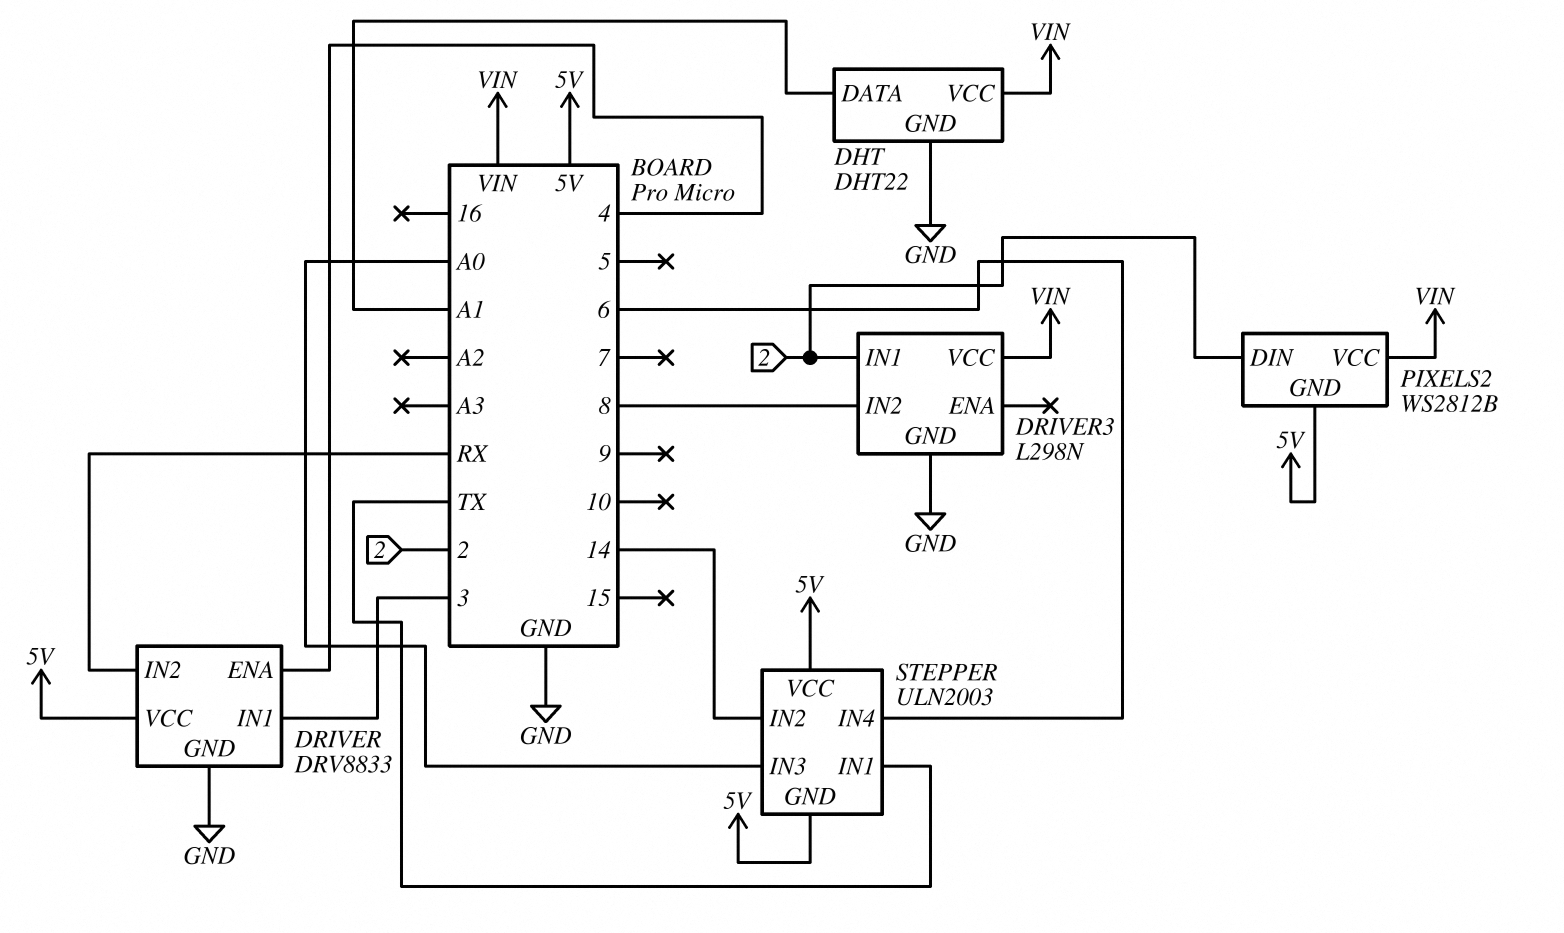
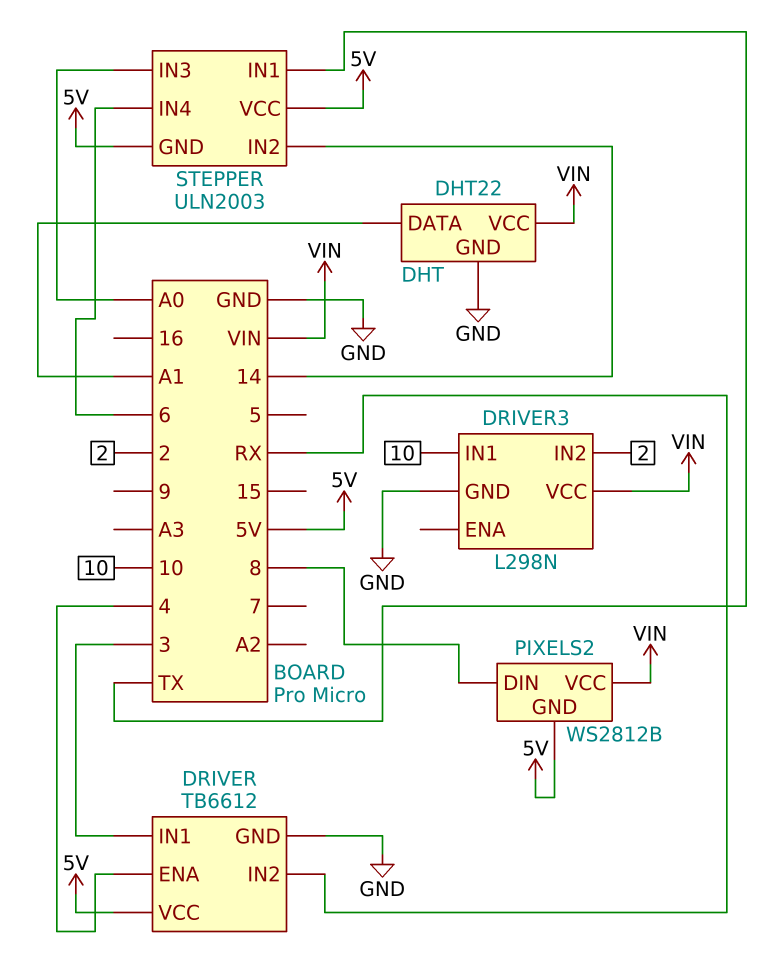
DRIVER: DRV8833 -> TB6612
DRIVER3 pin IN1: 2 -> 10
DRIVER3 pin IN2: 8 -> 2
PIXELS2 pin DIN: 2 -> 8

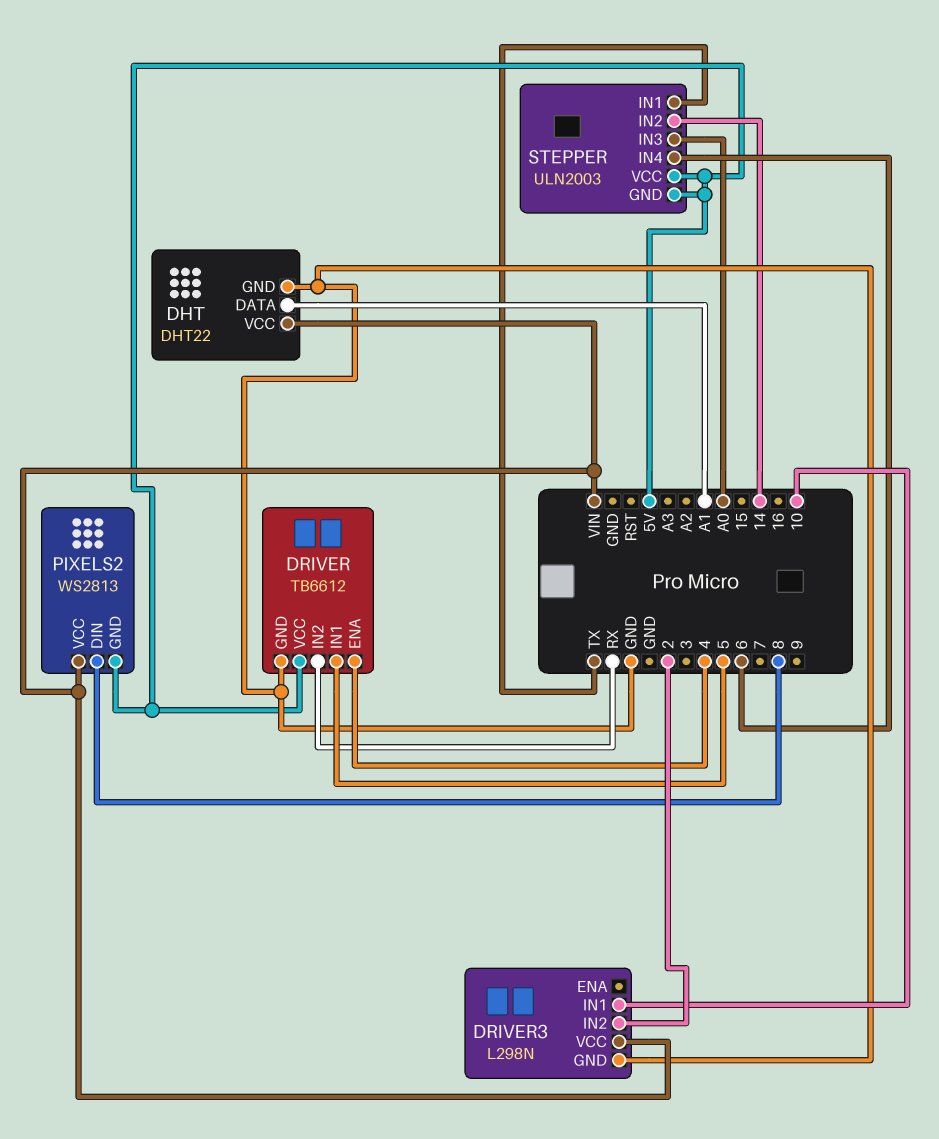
DRIVER pin IN1: 3 -> 5
PIXELS2: WS2812B -> WS2813

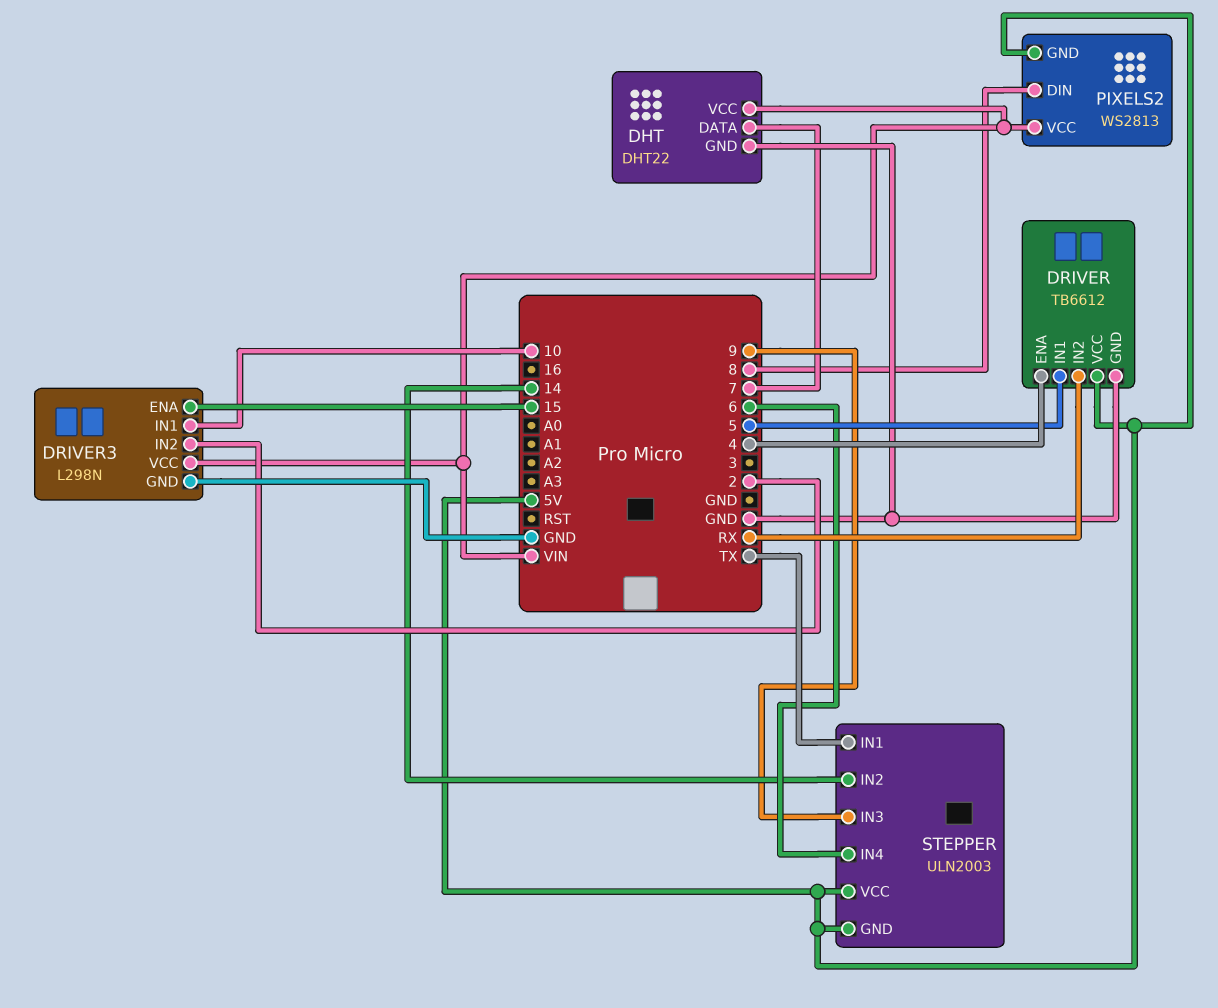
DHT pin DATA: A1 -> 7
DRIVER3 pin ENA: none -> 15
STEPPER pin IN3: A0 -> 9

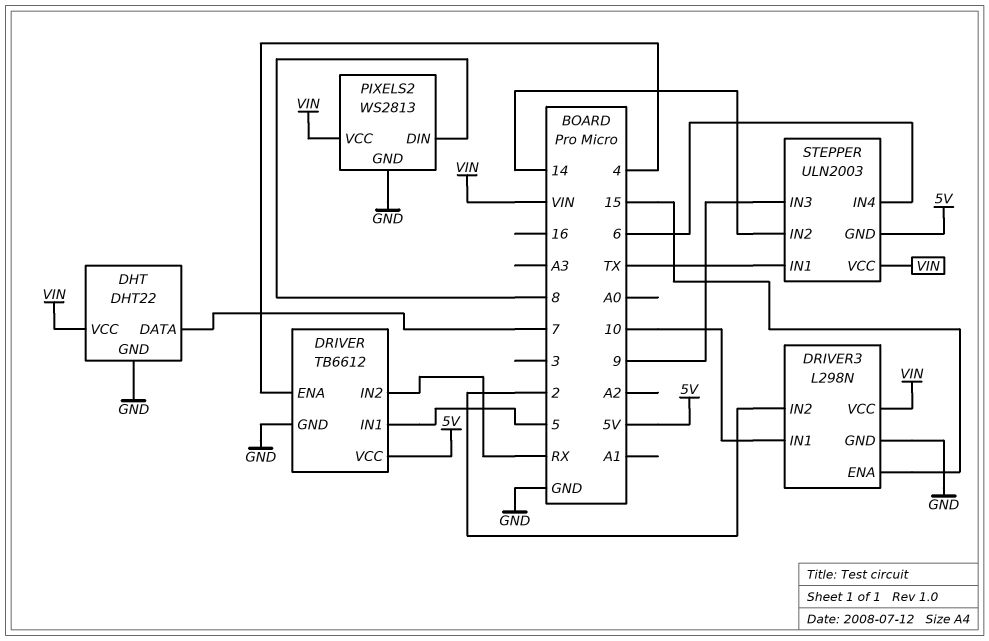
PIXELS2 pin GND: 5V -> GND
STEPPER pin VCC: 5V -> VIN

